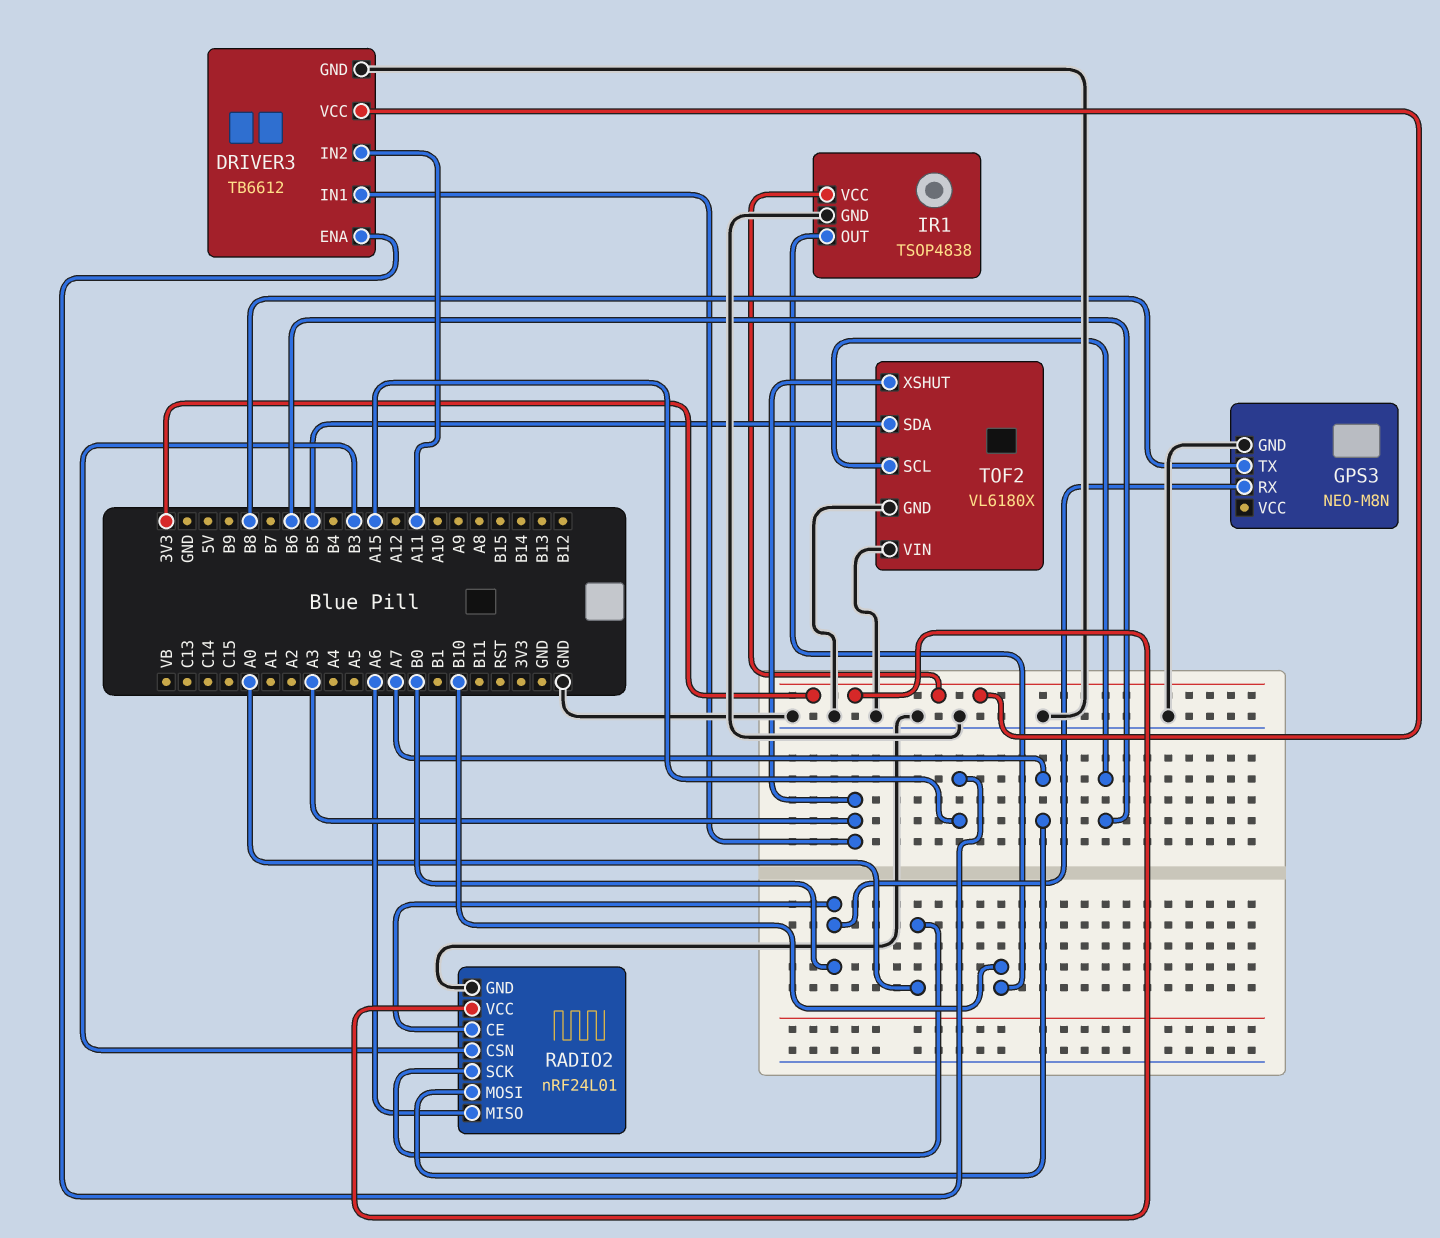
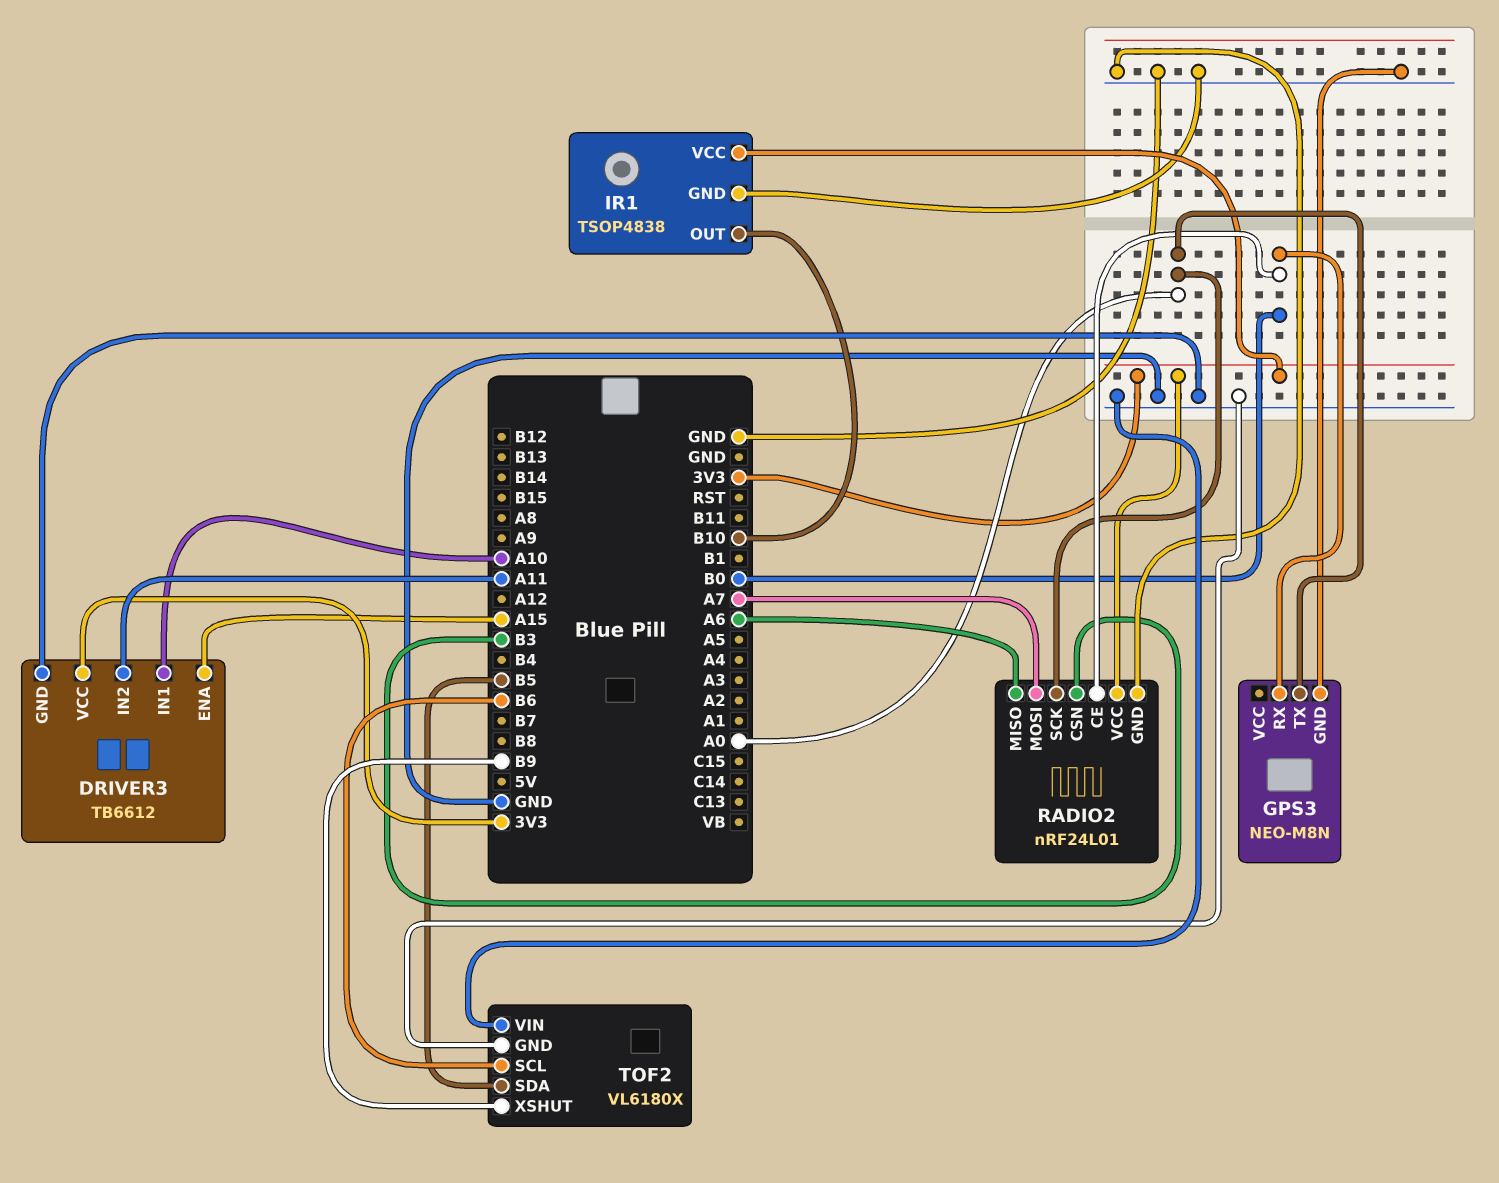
DRIVER3 pin IN1: A3 -> A10
GPS3 pin TX: B8 -> A0
TOF2 pin XSHUT: A3 -> B9

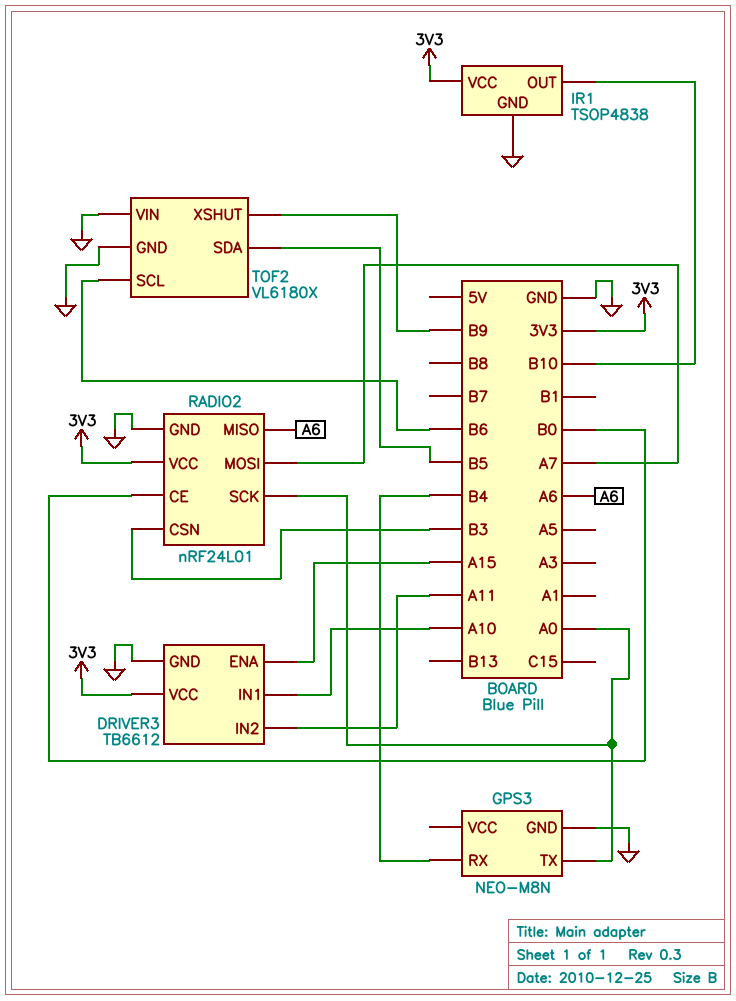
GPS3 pin RX: B0 -> B4

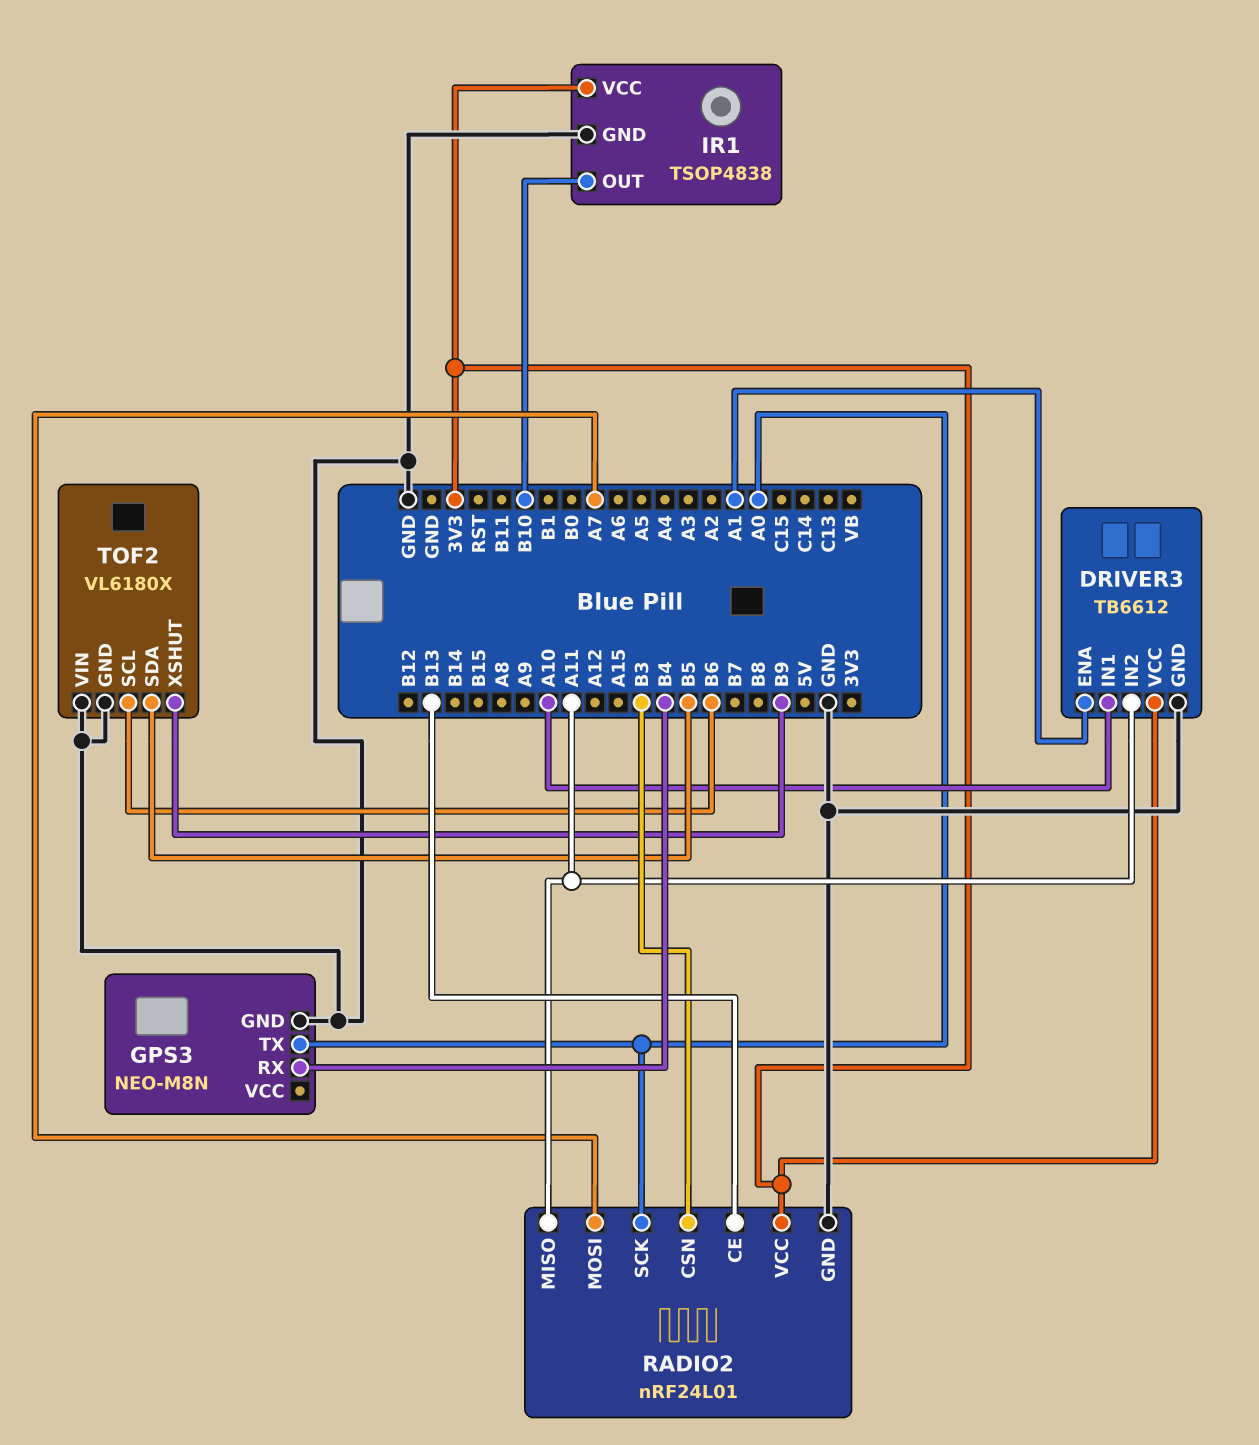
DRIVER3 pin ENA: A15 -> A1
RADIO2 pin CE: B0 -> B13
RADIO2 pin MISO: A6 -> A11

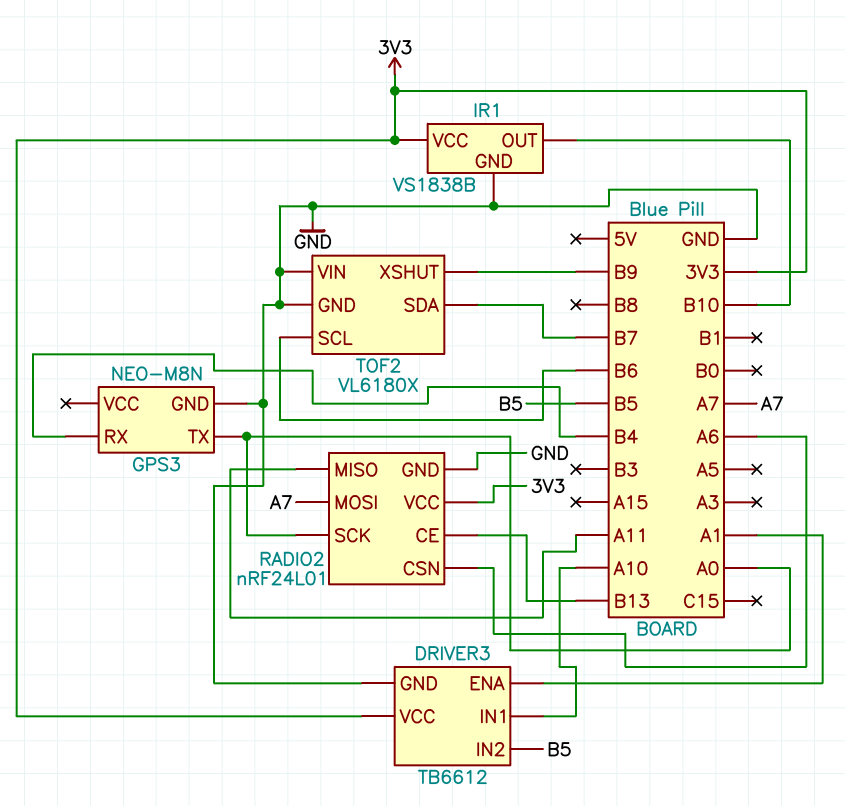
DRIVER3 pin IN2: A11 -> B5
IR1: TSOP4838 -> VS1838B
RADIO2 pin CSN: B3 -> A6
TOF2 pin SDA: B5 -> B7

